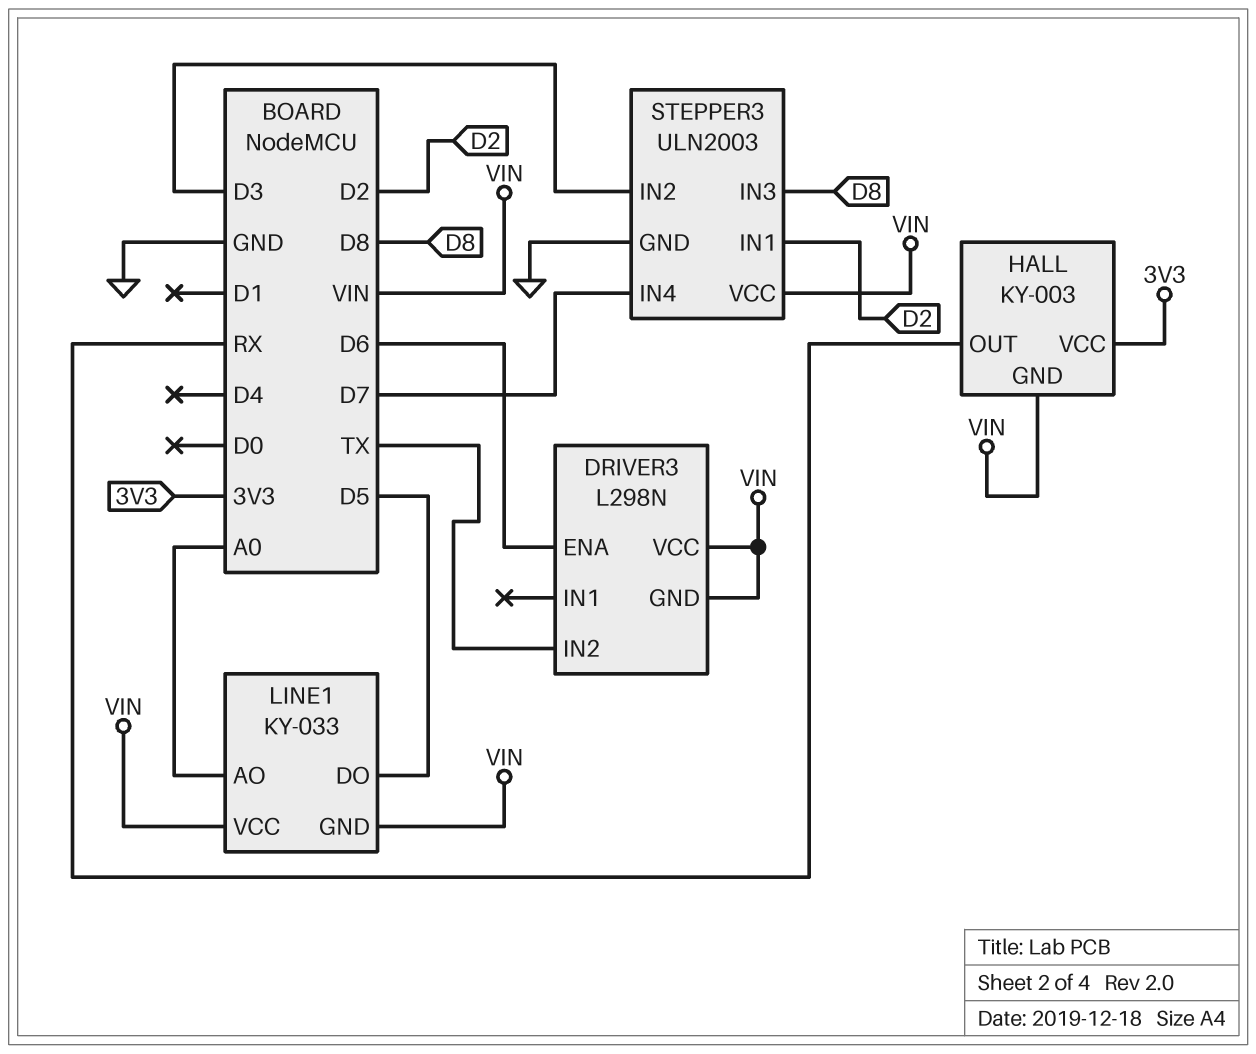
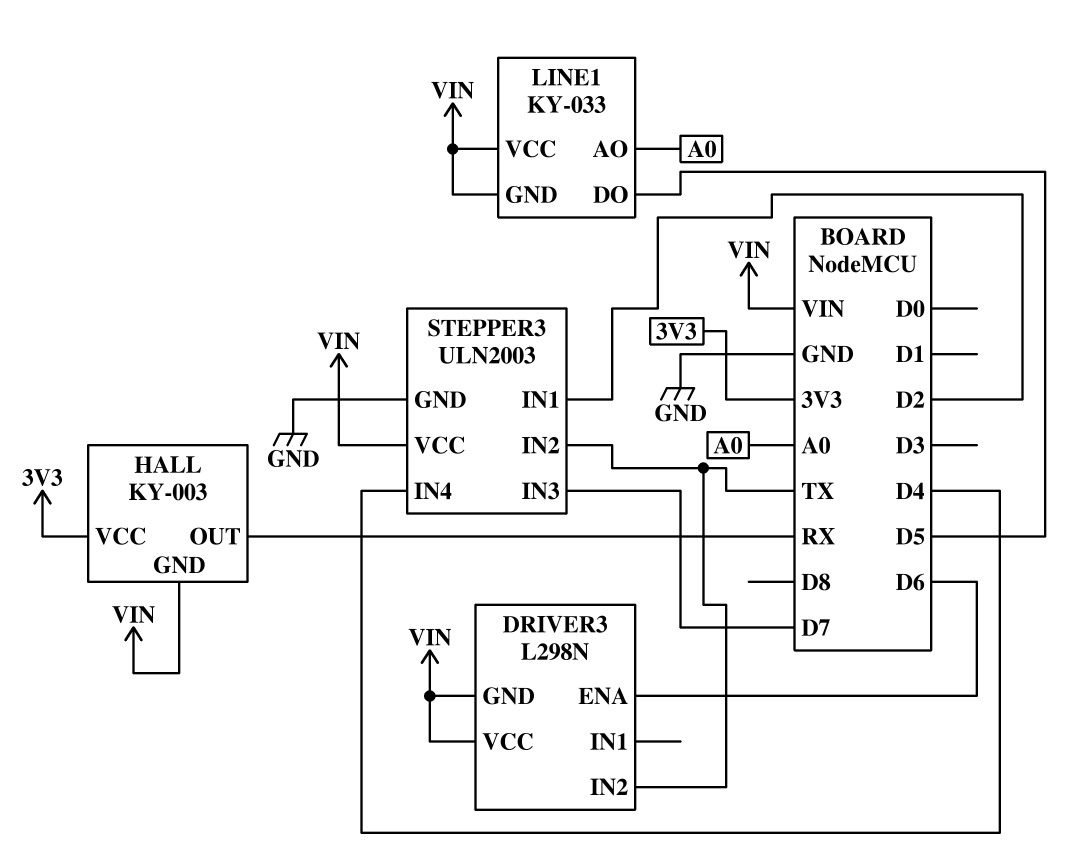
STEPPER3 pin IN2: D3 -> TX
STEPPER3 pin IN3: D8 -> D7
STEPPER3 pin IN4: D7 -> D4

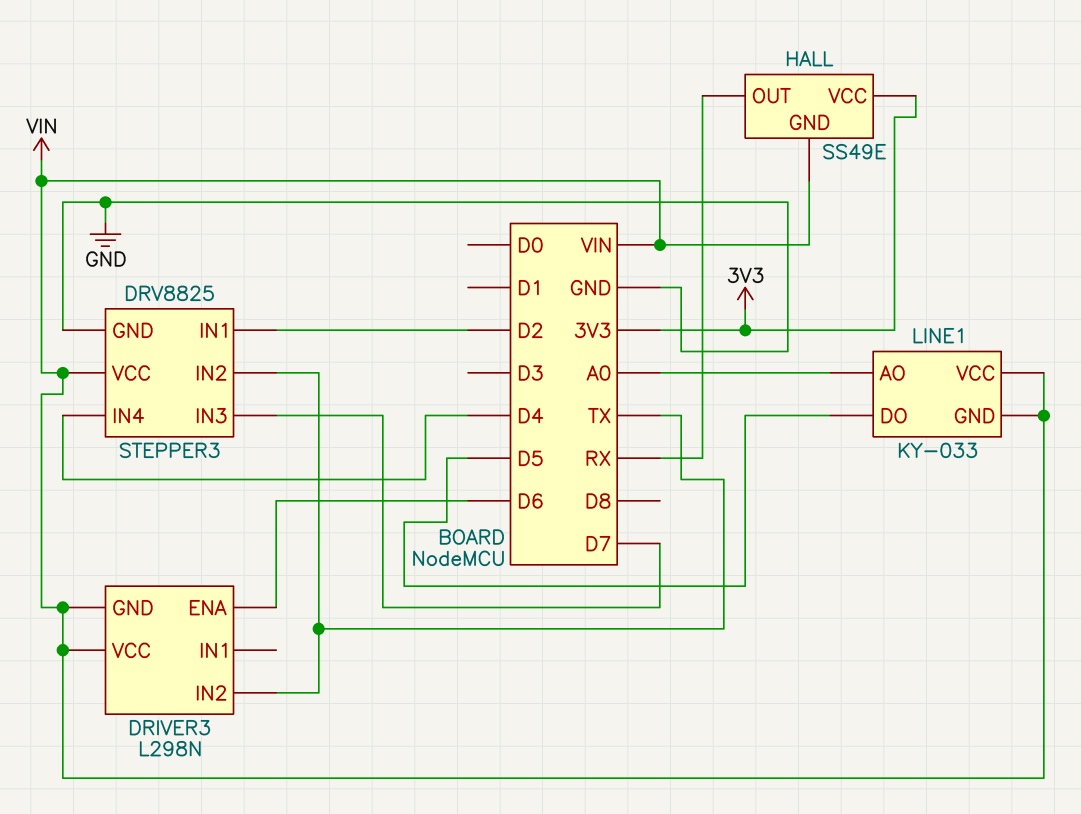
HALL: KY-003 -> SS49E
STEPPER3: ULN2003 -> DRV8825

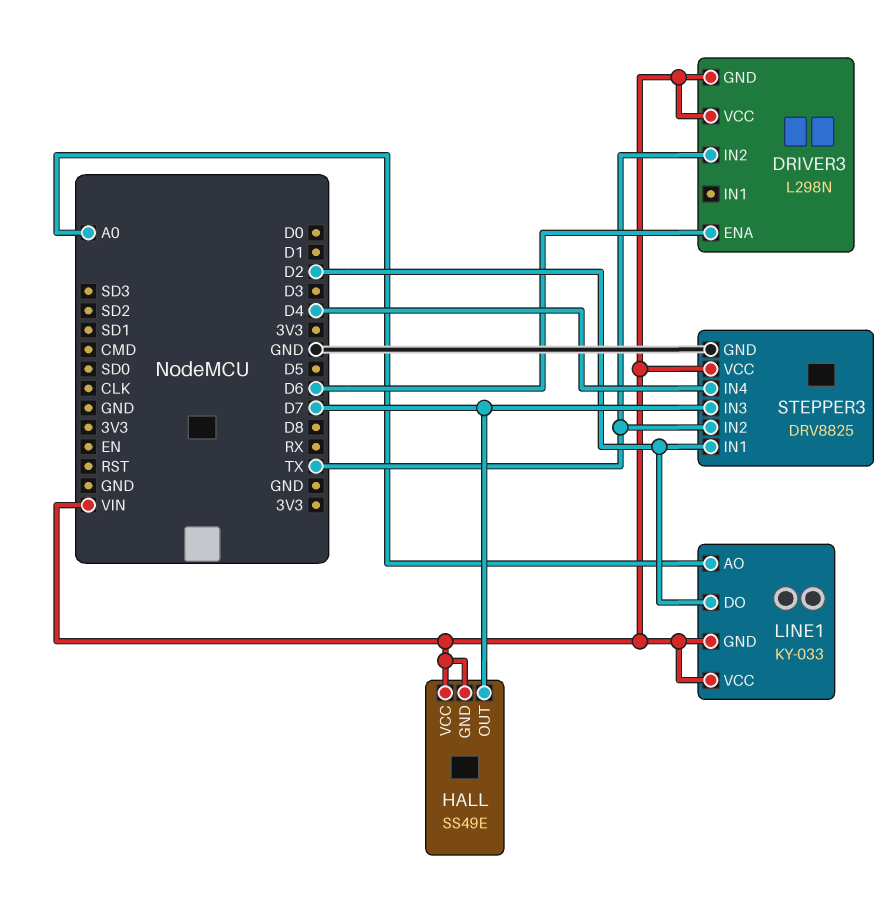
HALL pin OUT: RX -> D7
HALL pin VCC: 3V3 -> VIN
LINE1 pin DO: D5 -> D2

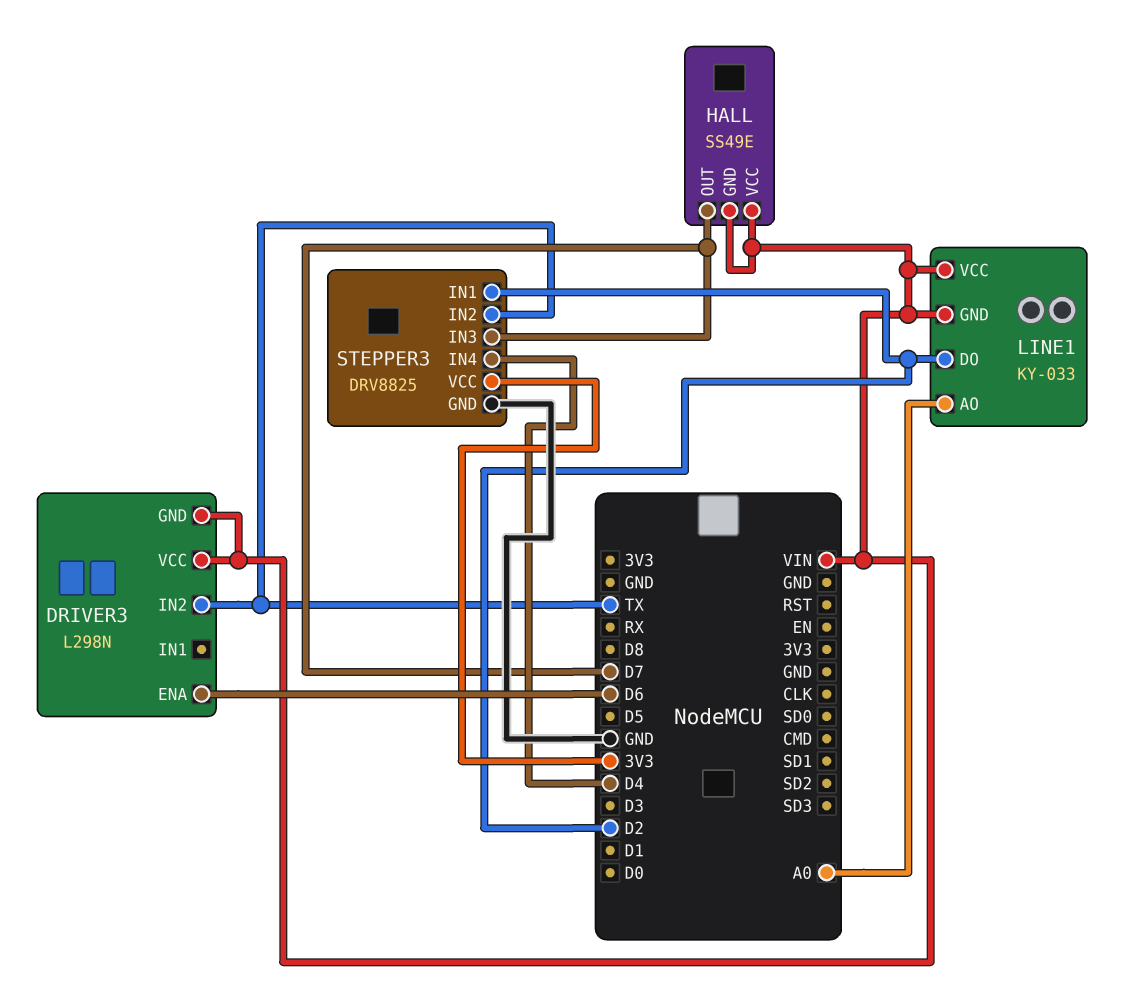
STEPPER3 pin VCC: VIN -> 3V3

